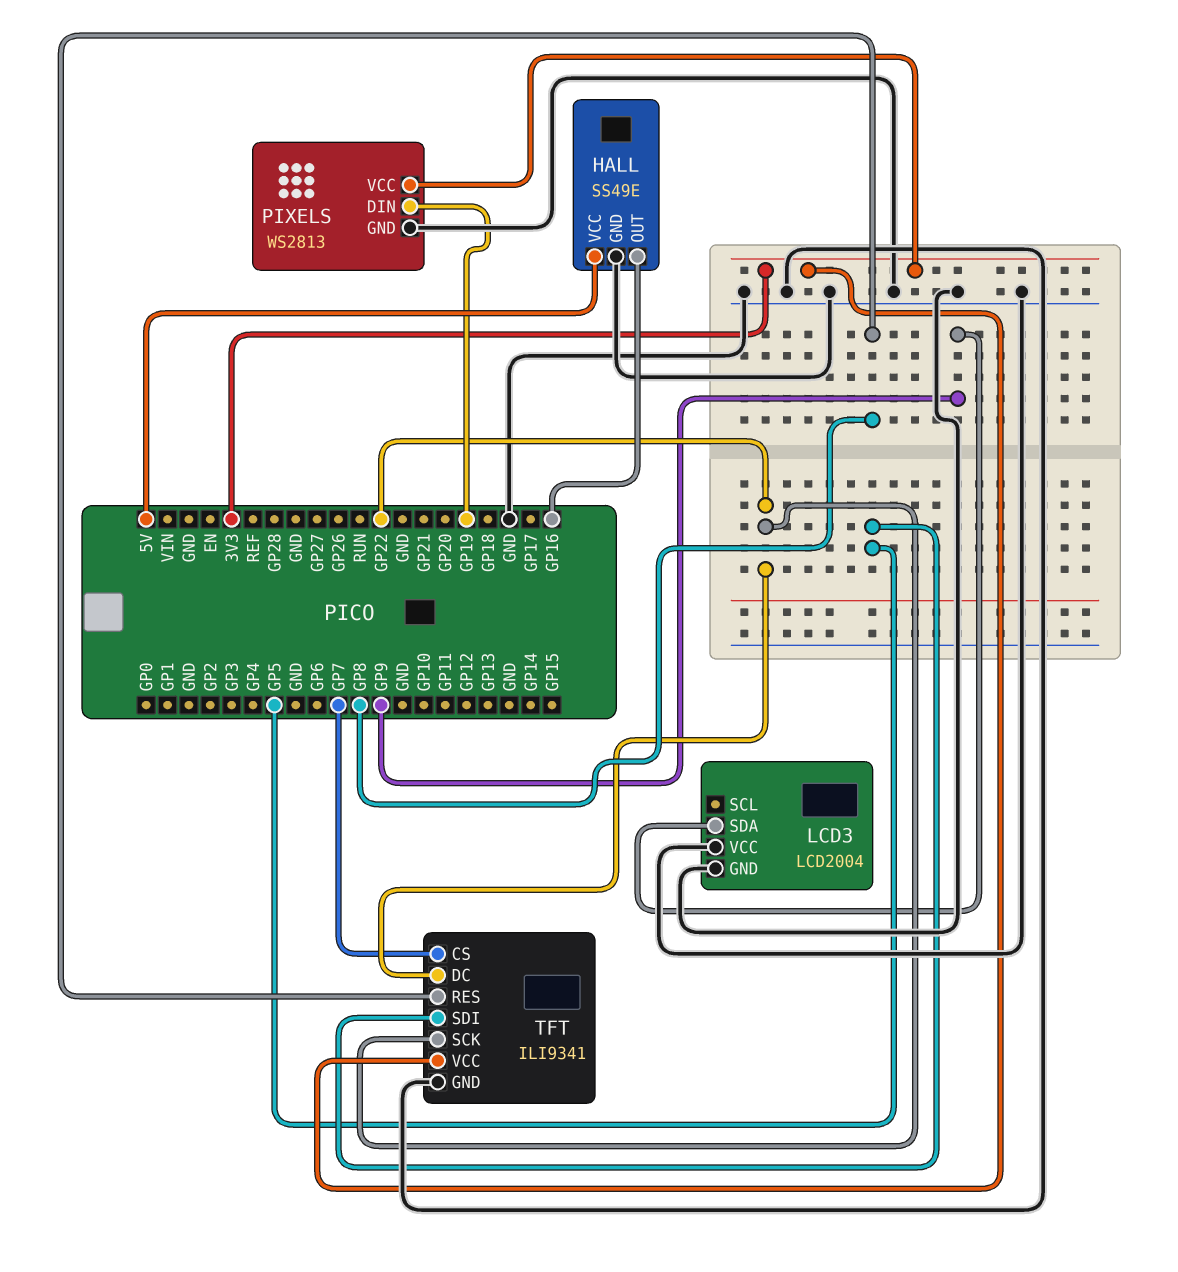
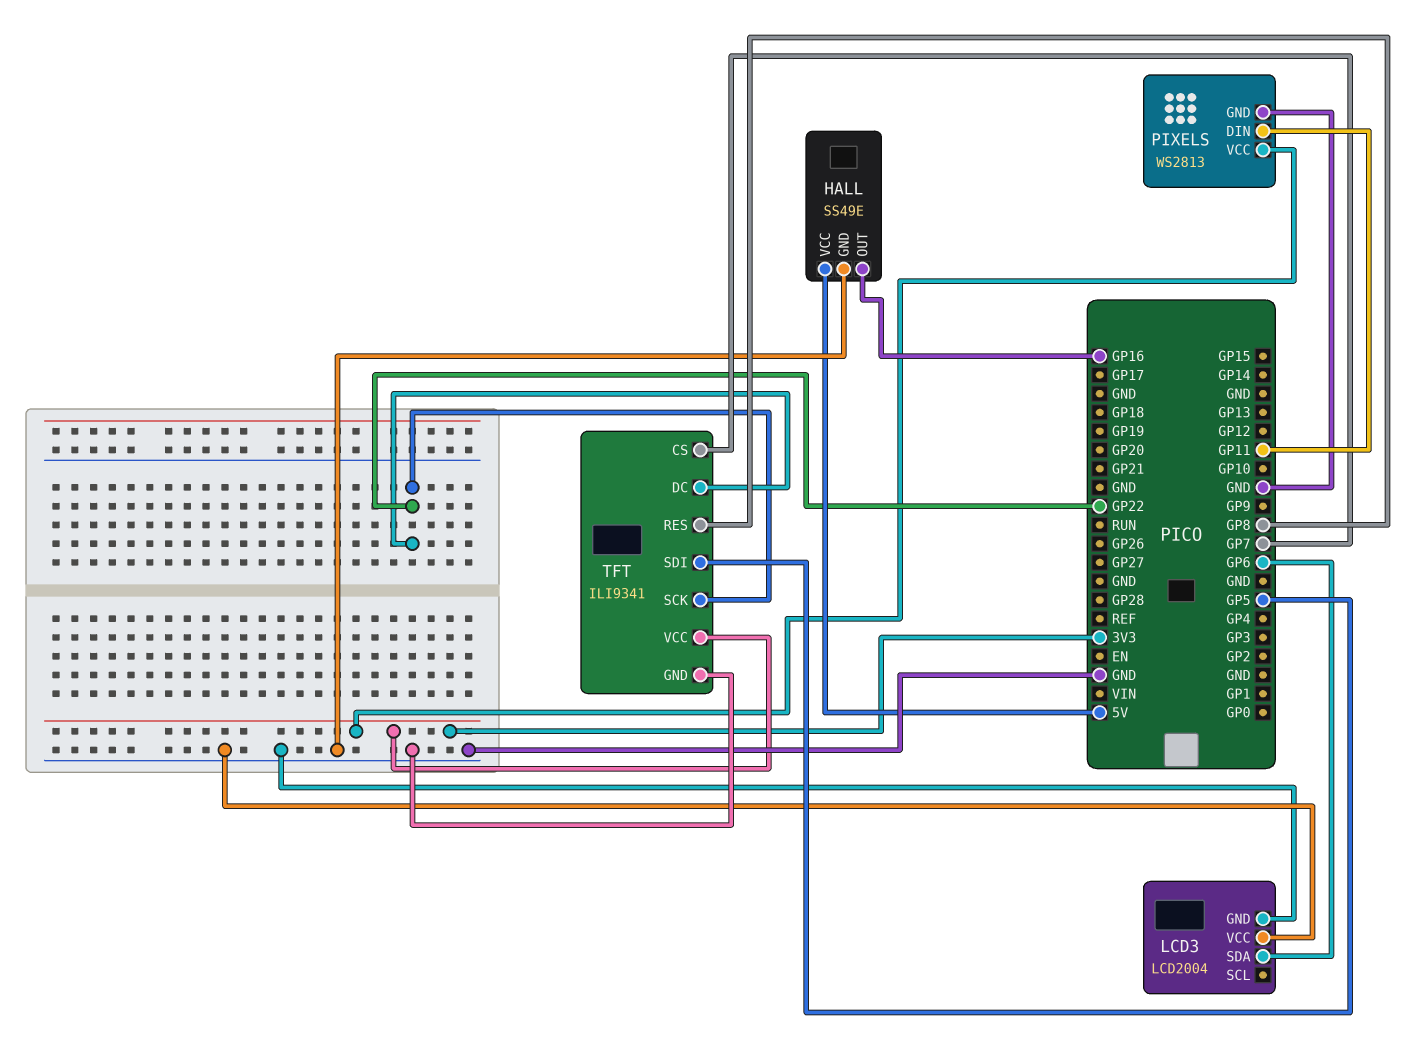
LCD3 pin SDA: GP9 -> GP6
PIXELS pin DIN: GP19 -> GP11

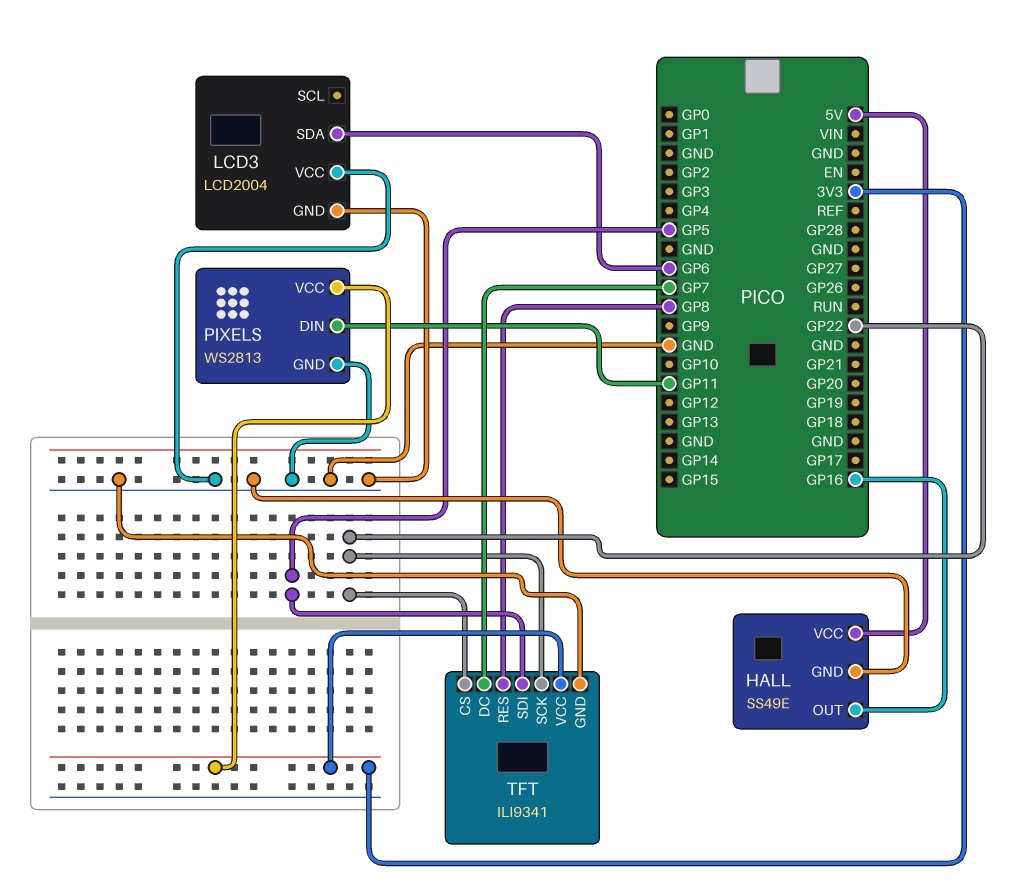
TFT pin CS: GP7 -> GP22
TFT pin DC: GP22 -> GP7

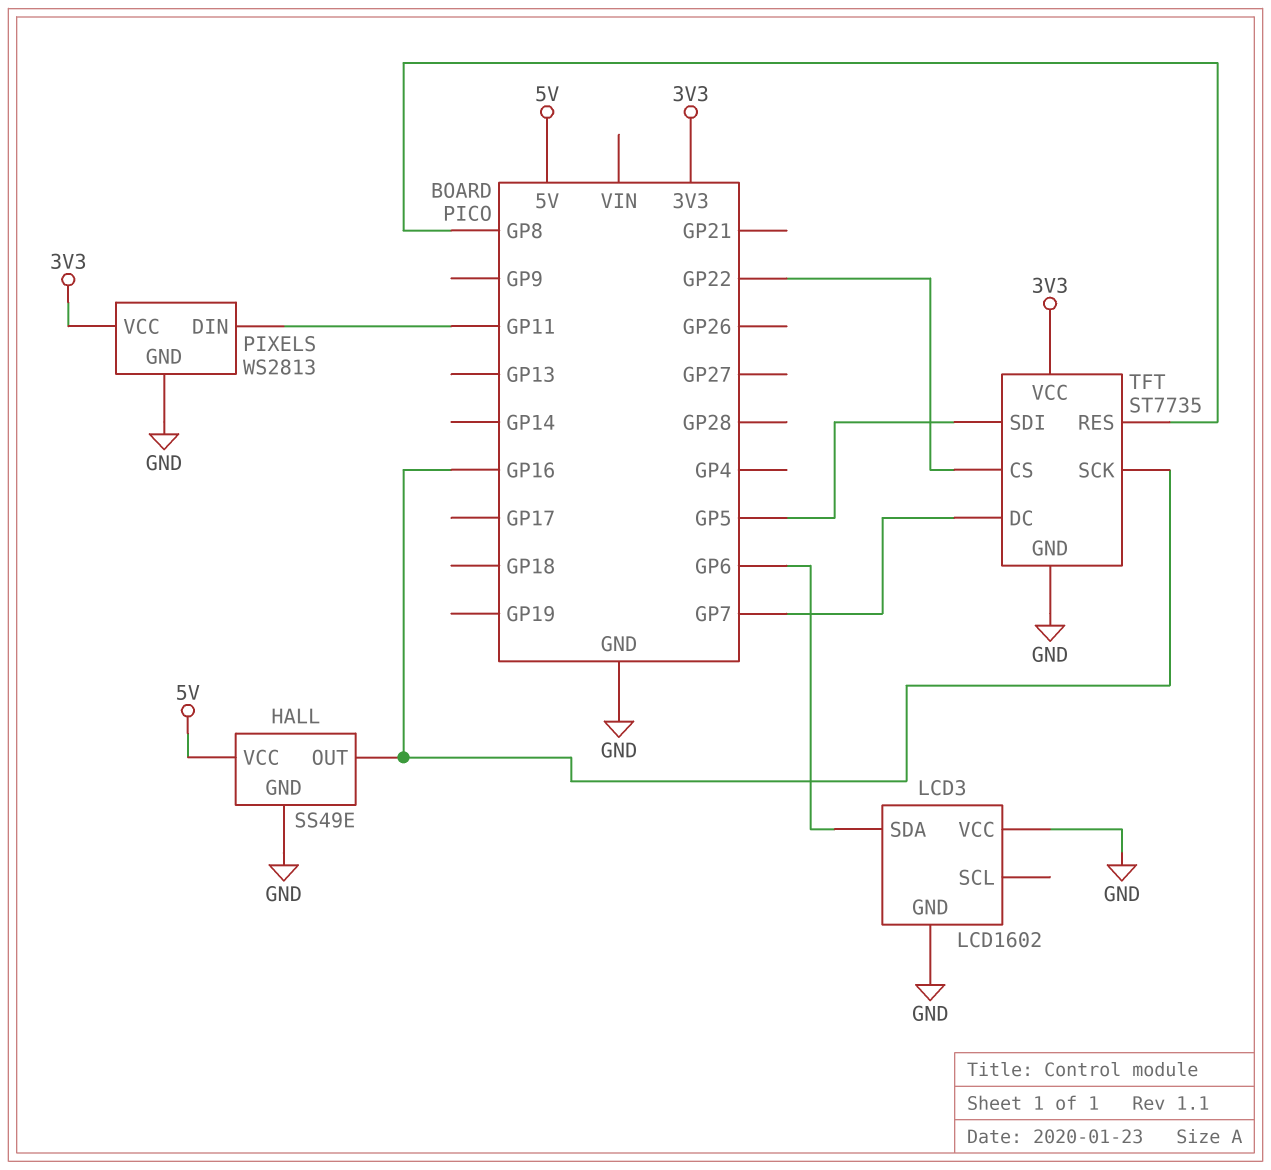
LCD3: LCD2004 -> LCD1602
TFT: ILI9341 -> ST7735
TFT pin SCK: GP22 -> GP16

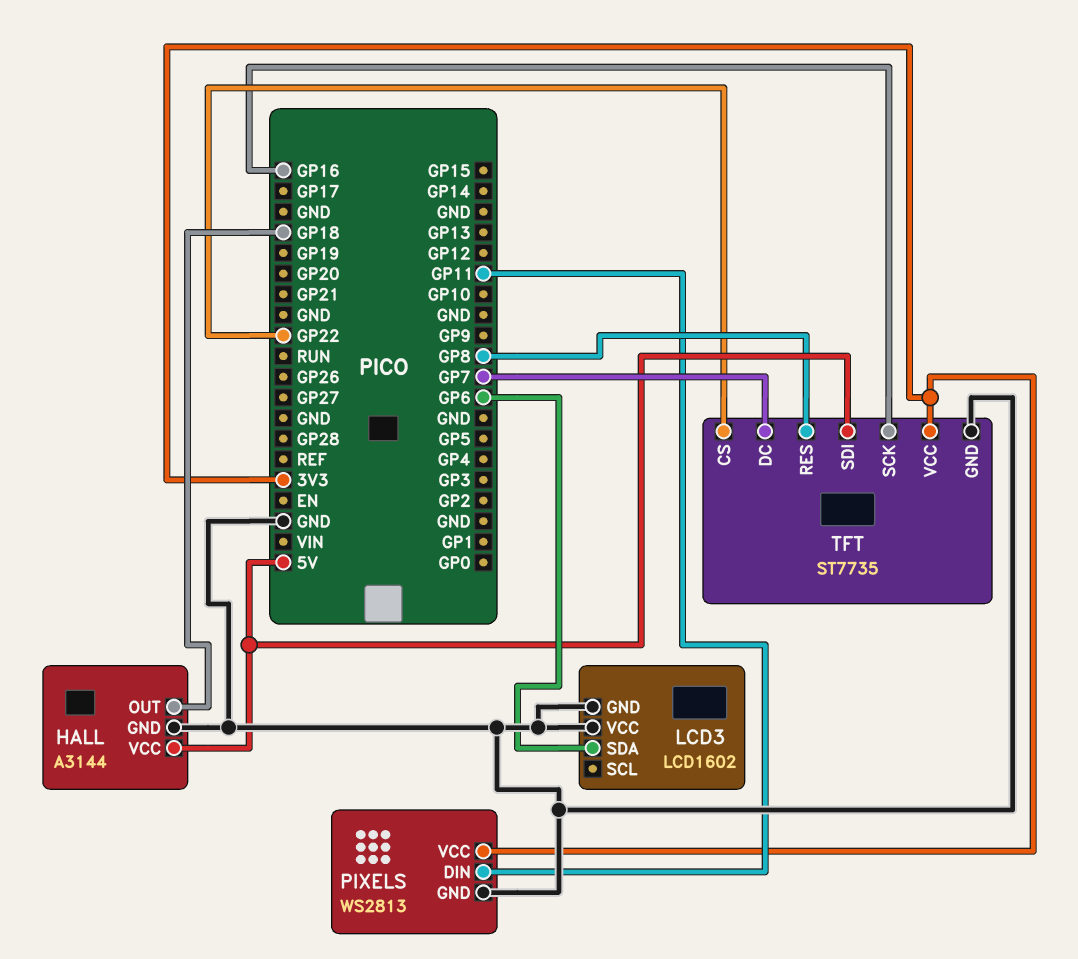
HALL: SS49E -> A3144
HALL pin OUT: GP16 -> GP18
TFT pin SDI: GP5 -> 5V

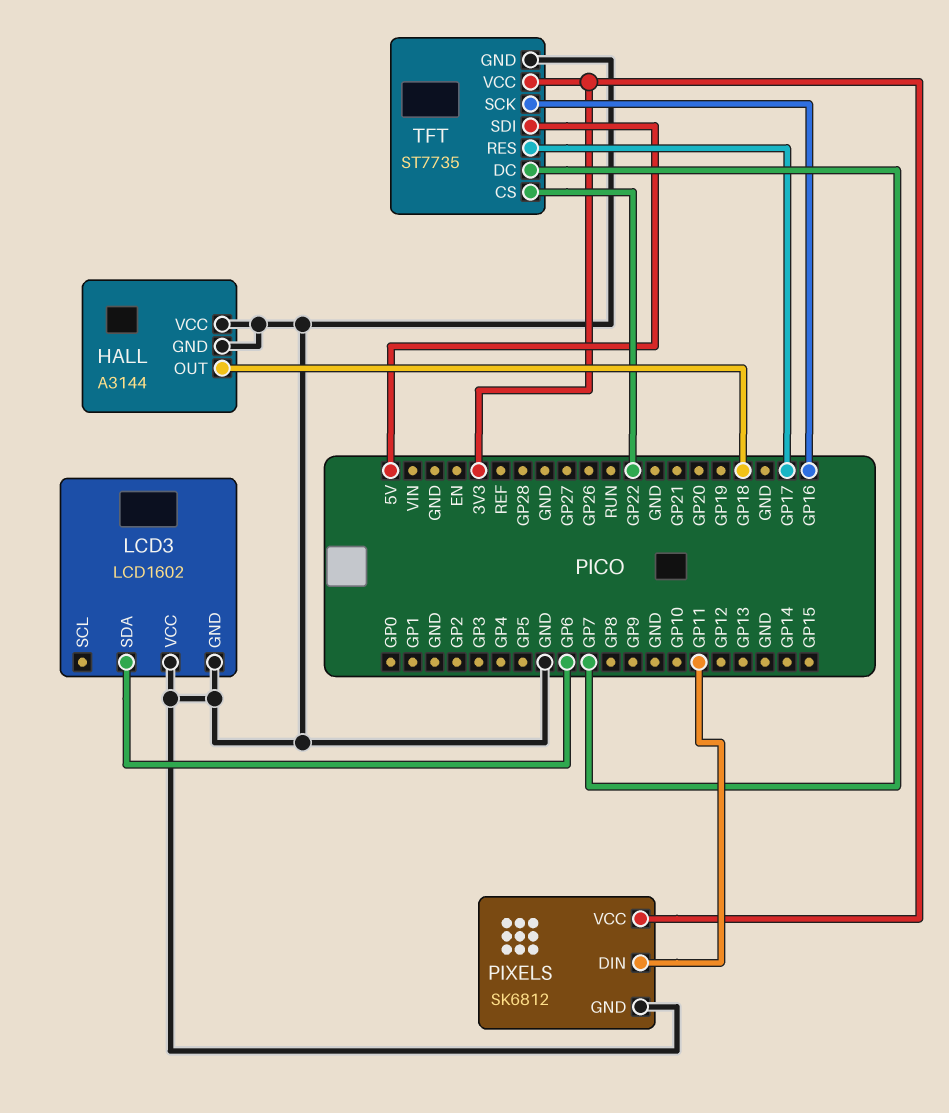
HALL pin VCC: 5V -> GND
PIXELS: WS2813 -> SK6812
TFT pin RES: GP8 -> GP17

